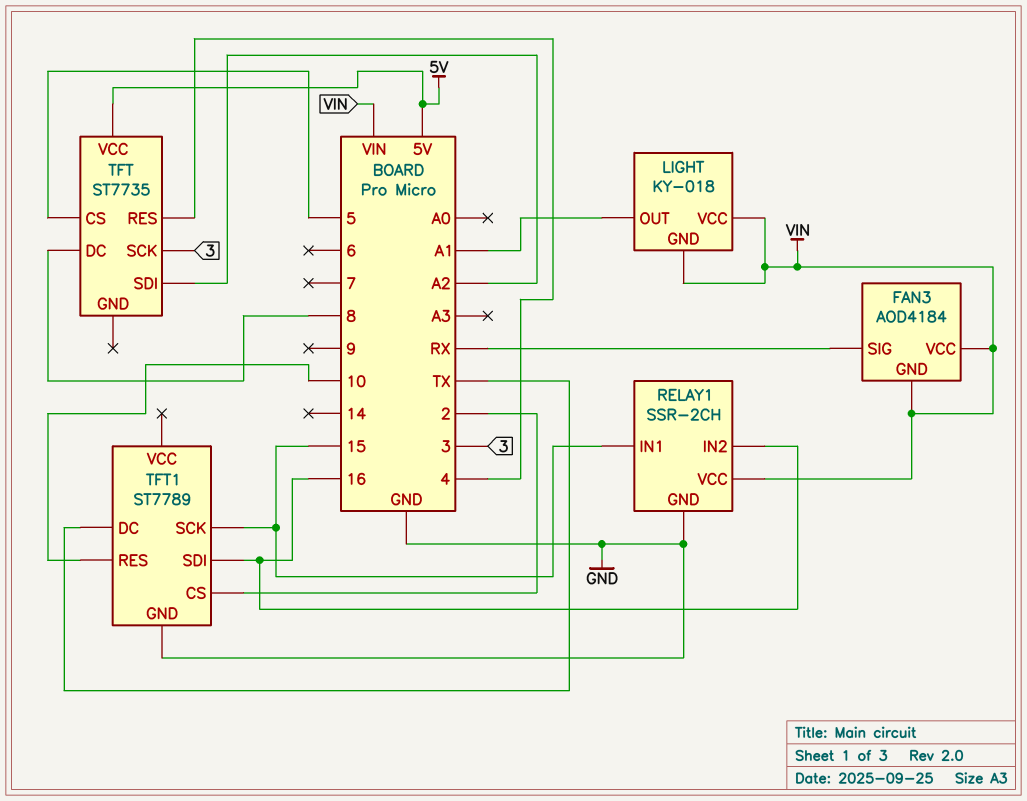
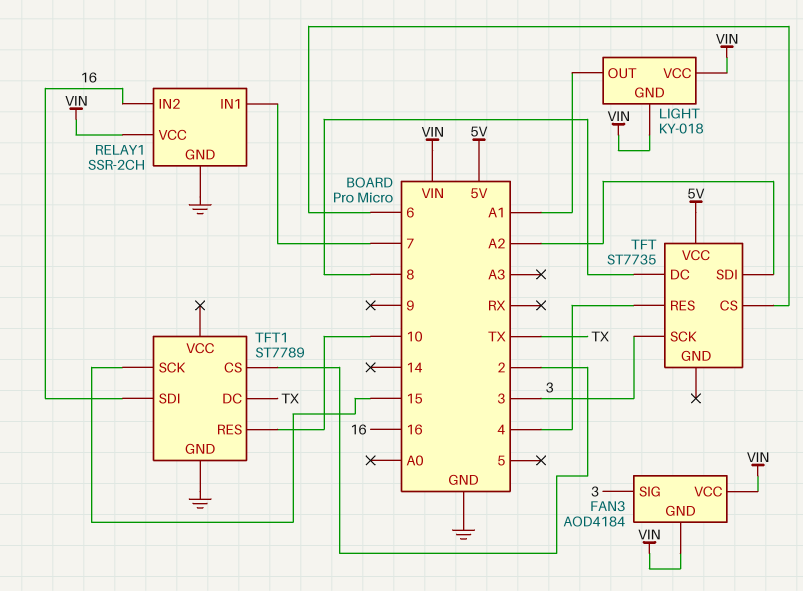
FAN3 pin SIG: RX -> 3
RELAY1 pin IN1: 15 -> 7
TFT pin CS: 5 -> 6

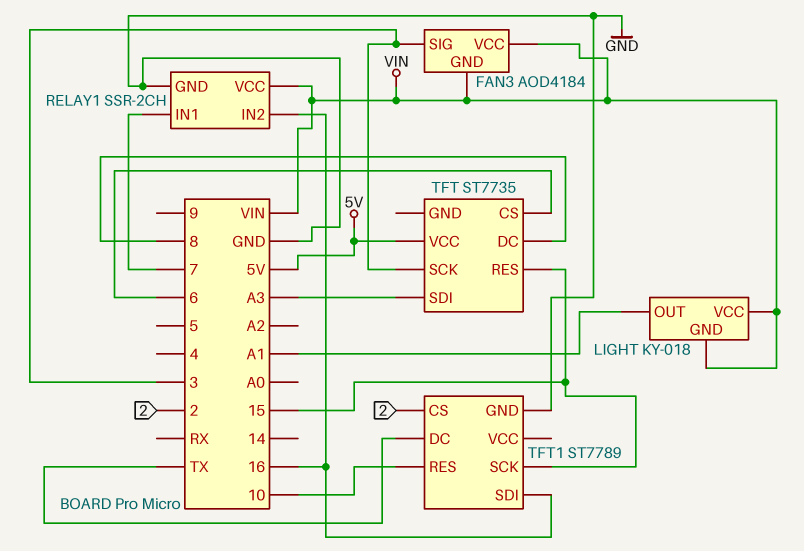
TFT pin RES: 4 -> 15
TFT pin SDI: A2 -> A3

